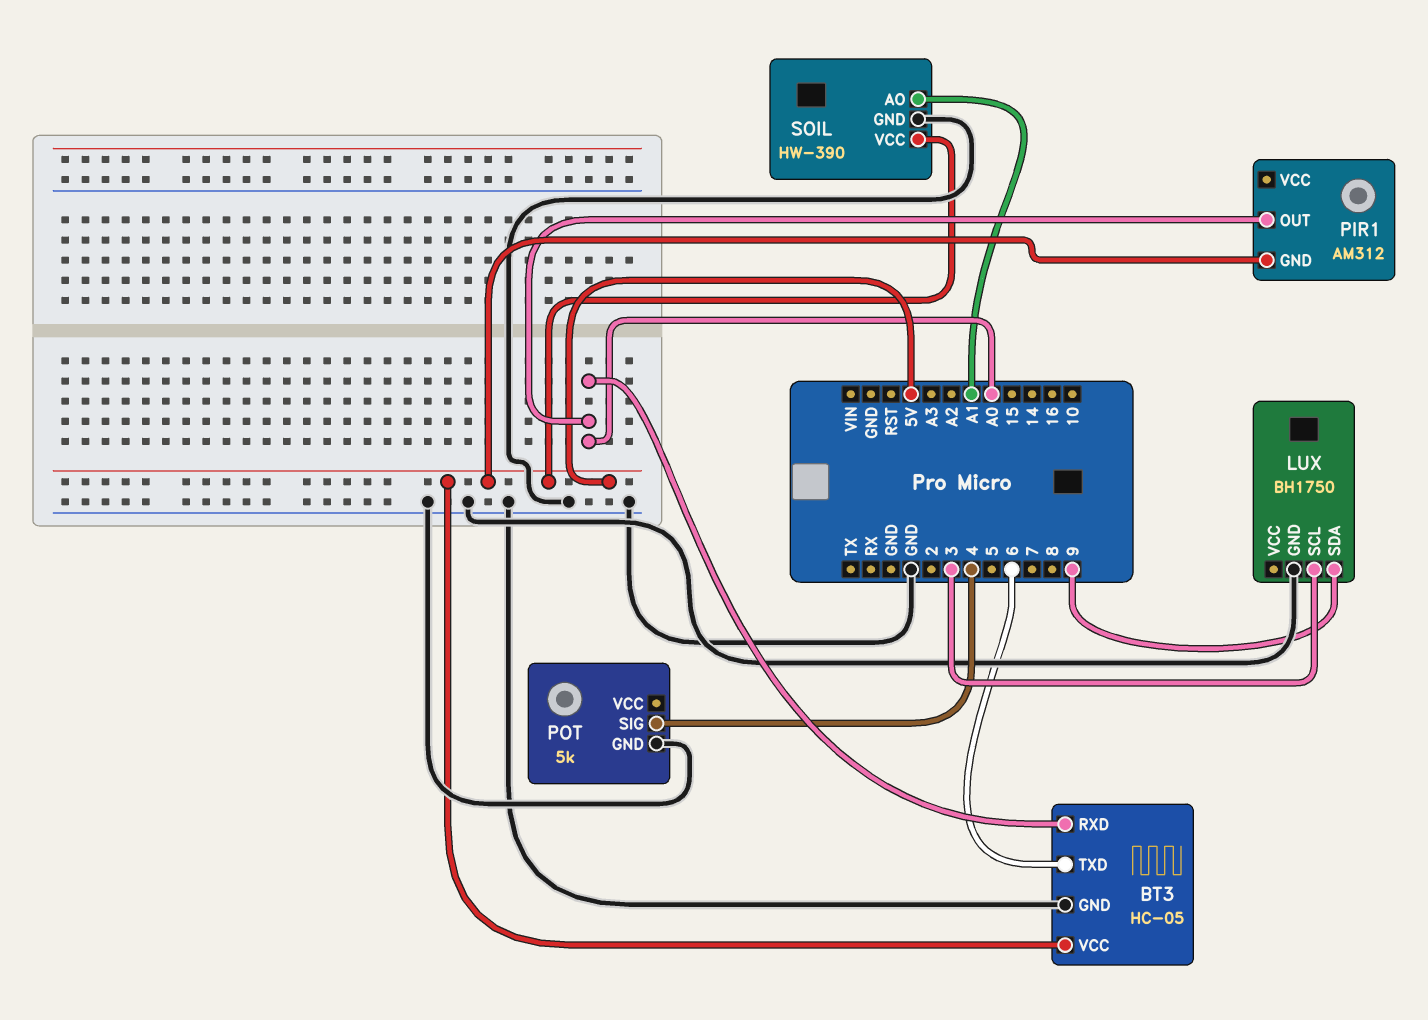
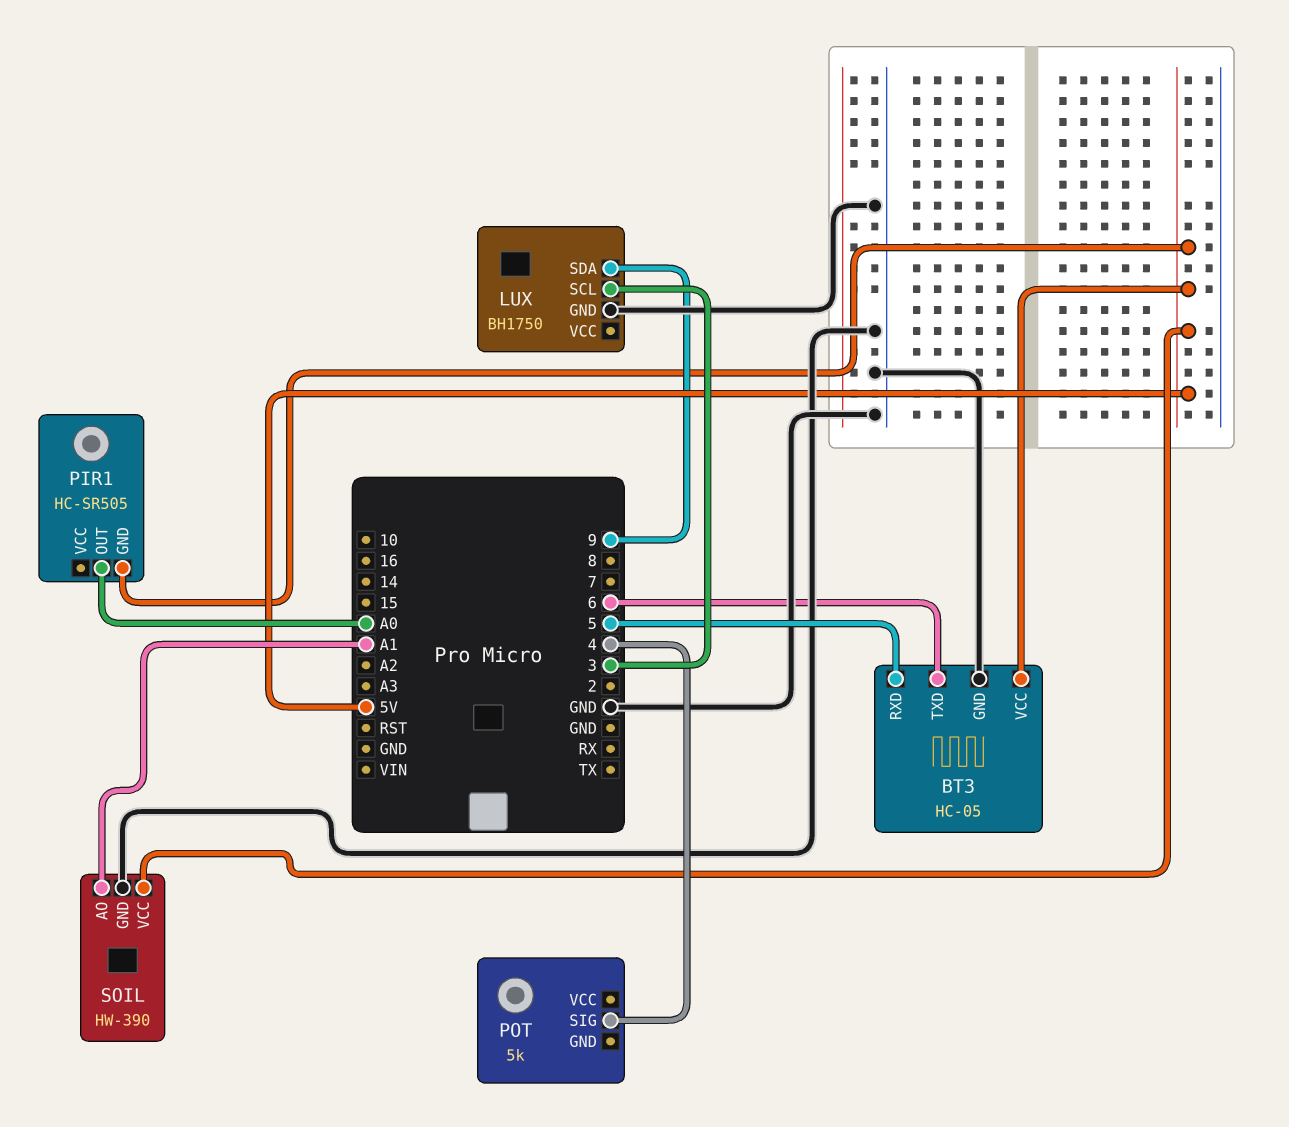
BT3 pin RXD: A0 -> 5
PIR1: AM312 -> HC-SR505
POT pin GND: GND -> none

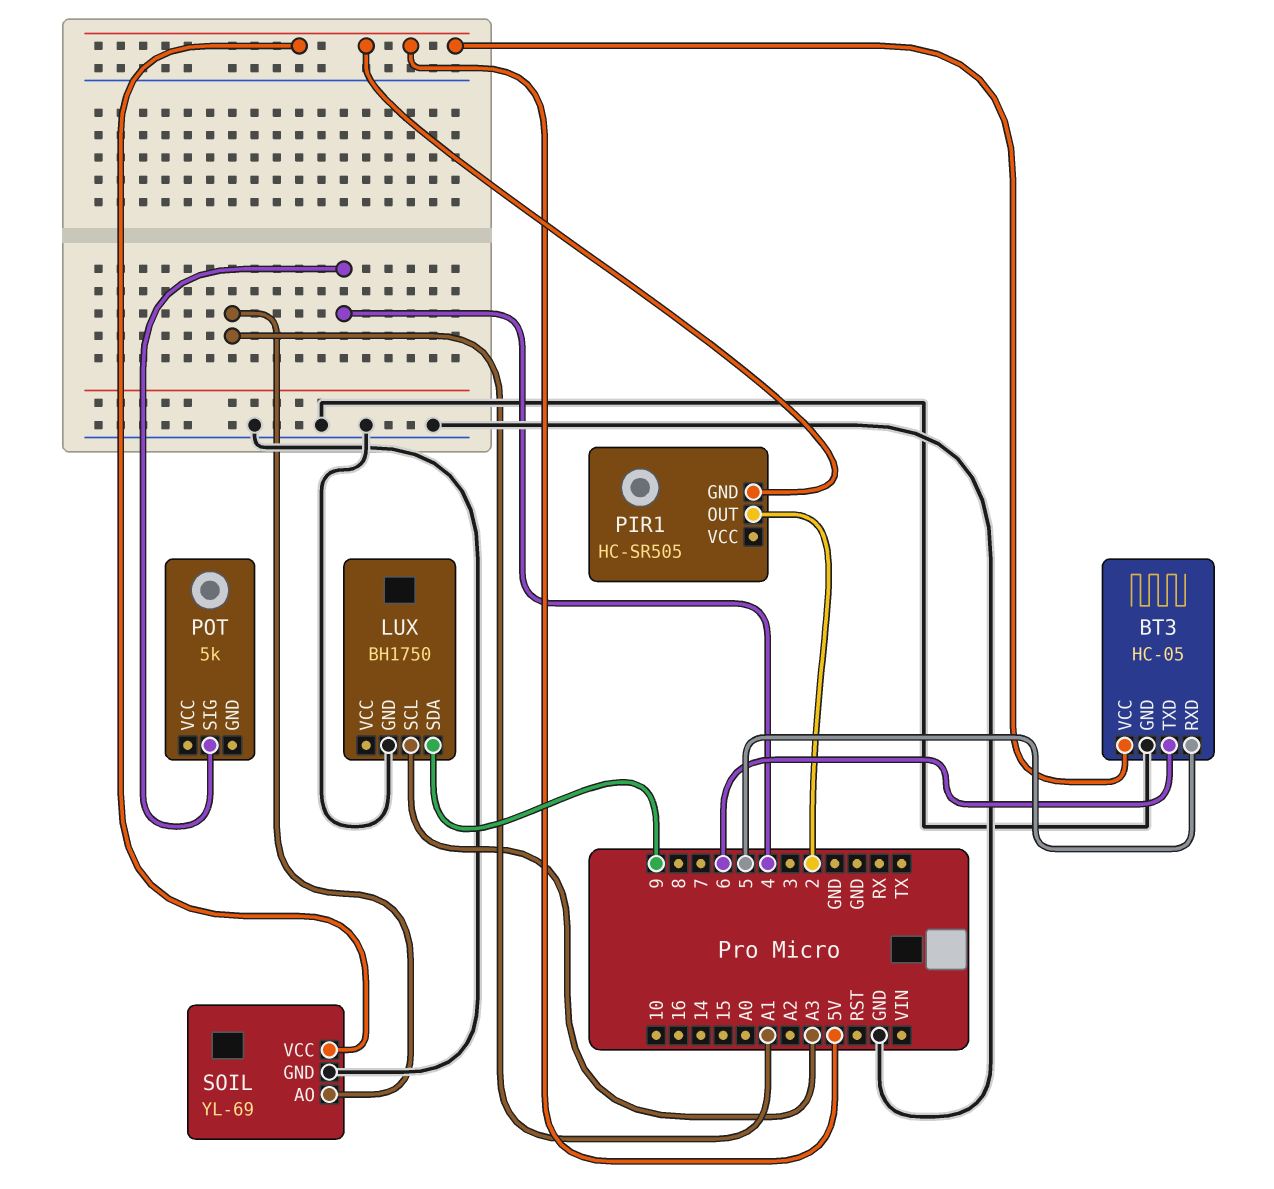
LUX pin SCL: 3 -> A3
PIR1 pin OUT: A0 -> 2
SOIL: HW-390 -> YL-69

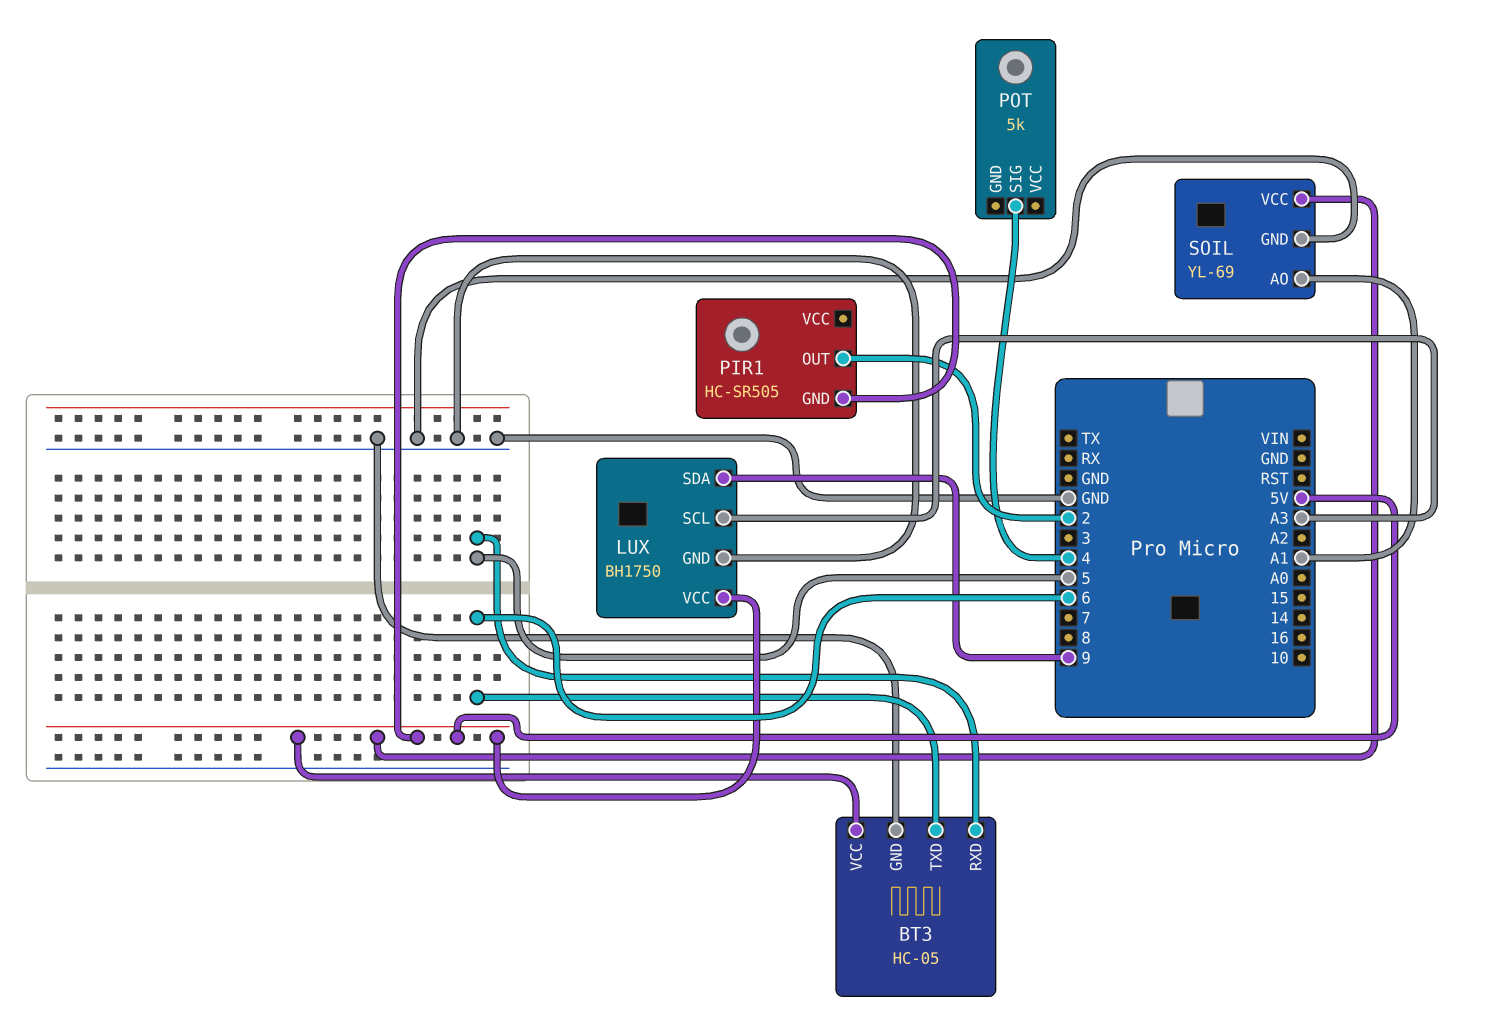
LUX pin VCC: none -> 5V

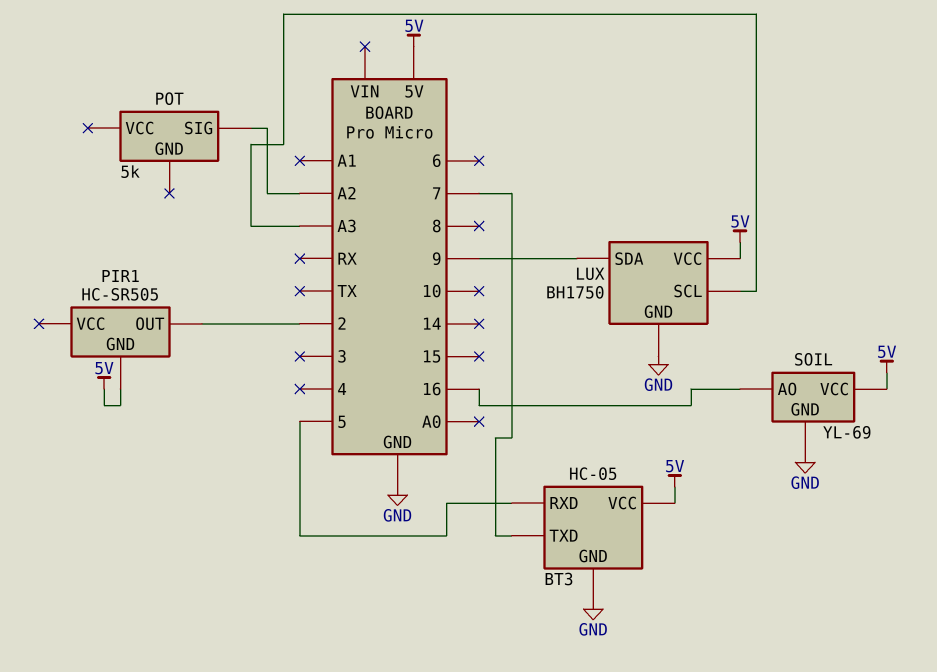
BT3 pin TXD: 6 -> 7
POT pin SIG: 4 -> A2
SOIL pin AO: A1 -> 16

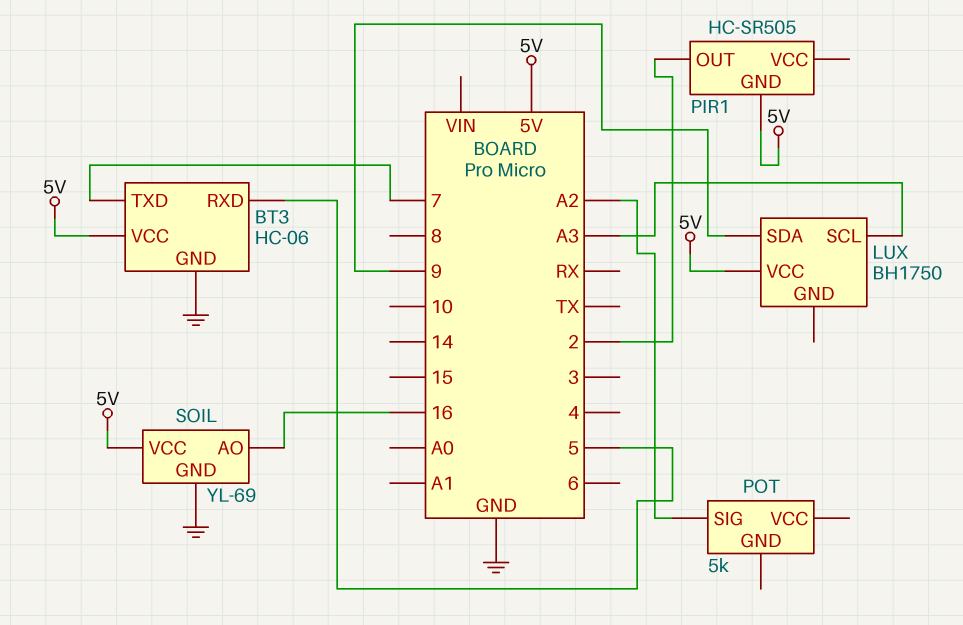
BT3: HC-05 -> HC-06
LUX pin GND: GND -> none

